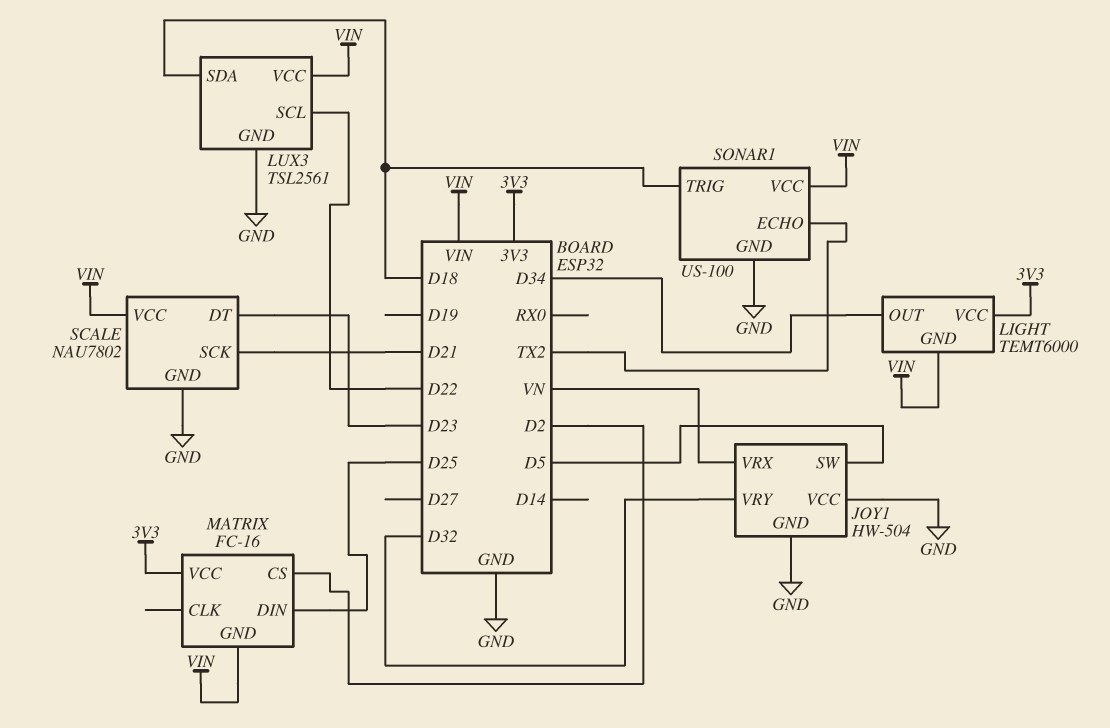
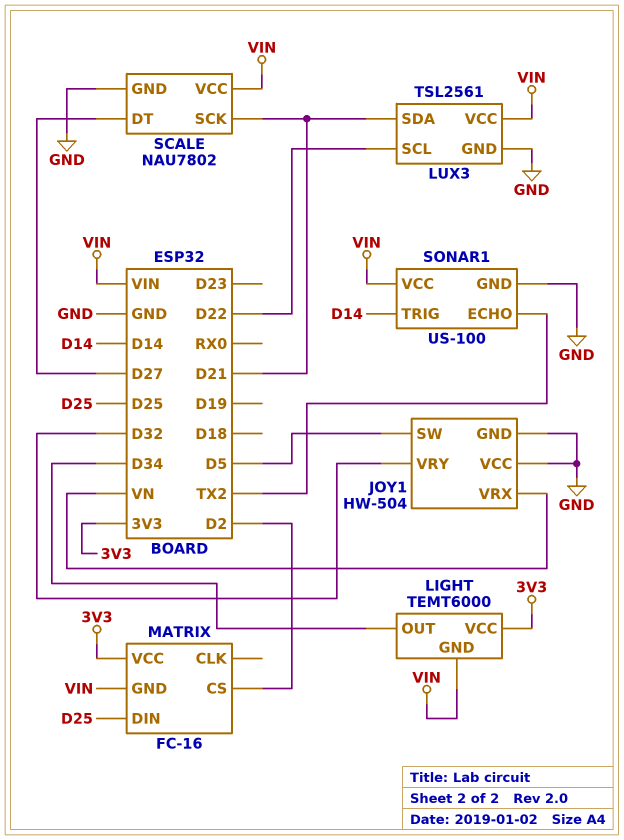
LUX3 pin SDA: D18 -> D21
SCALE pin DT: D23 -> D27
SONAR1 pin TRIG: D18 -> D14

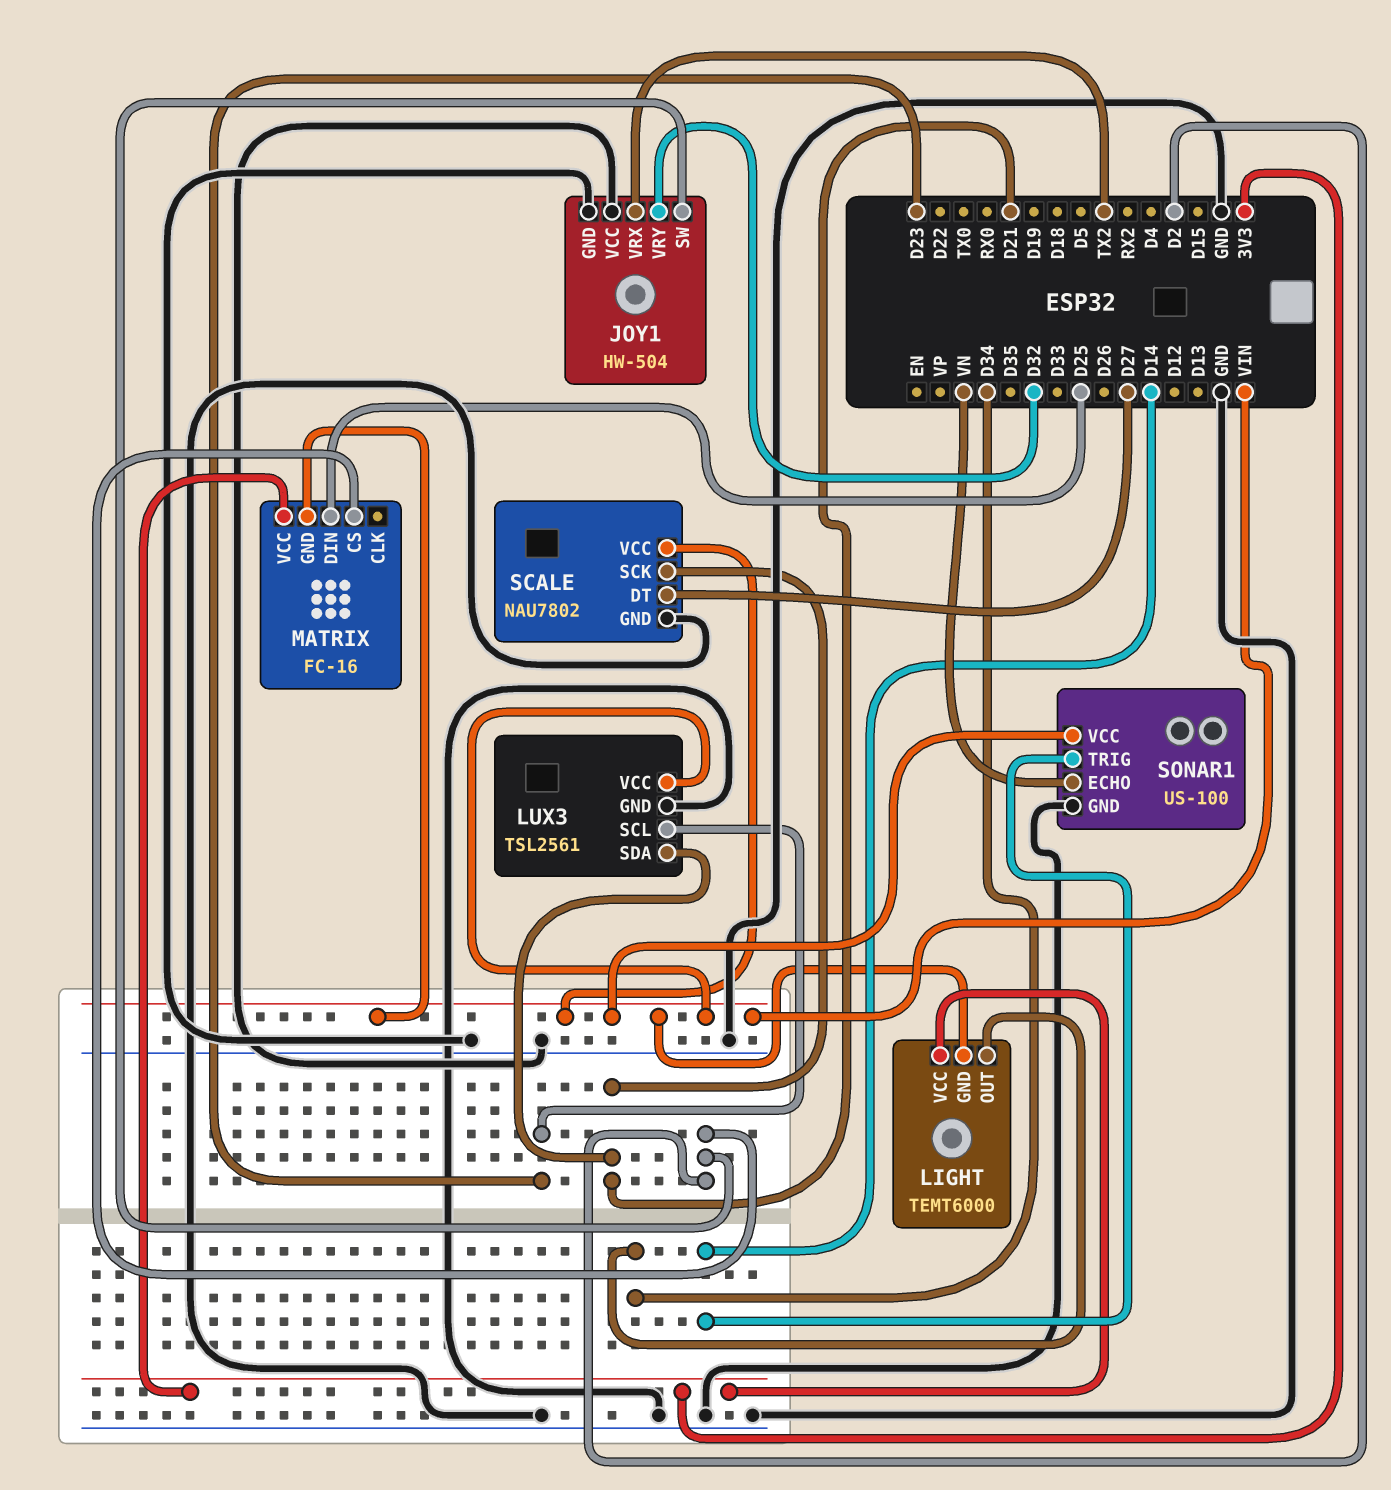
JOY1 pin SW: D5 -> D2
JOY1 pin VRX: VN -> TX2
LUX3 pin SCL: D22 -> D23
SONAR1 pin ECHO: TX2 -> VN

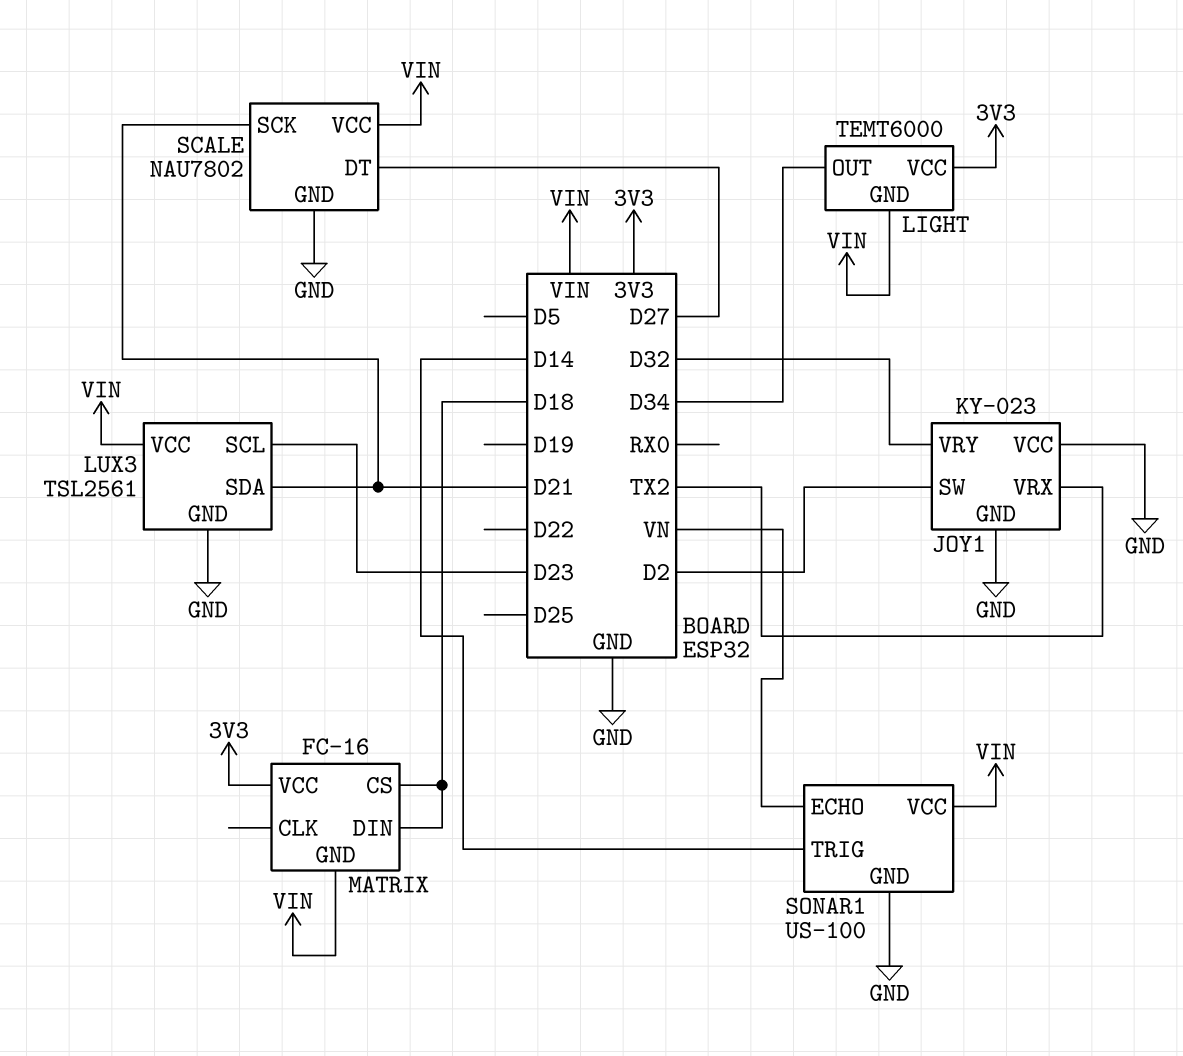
JOY1: HW-504 -> KY-023
MATRIX pin CS: D2 -> D18
MATRIX pin DIN: D25 -> D18

